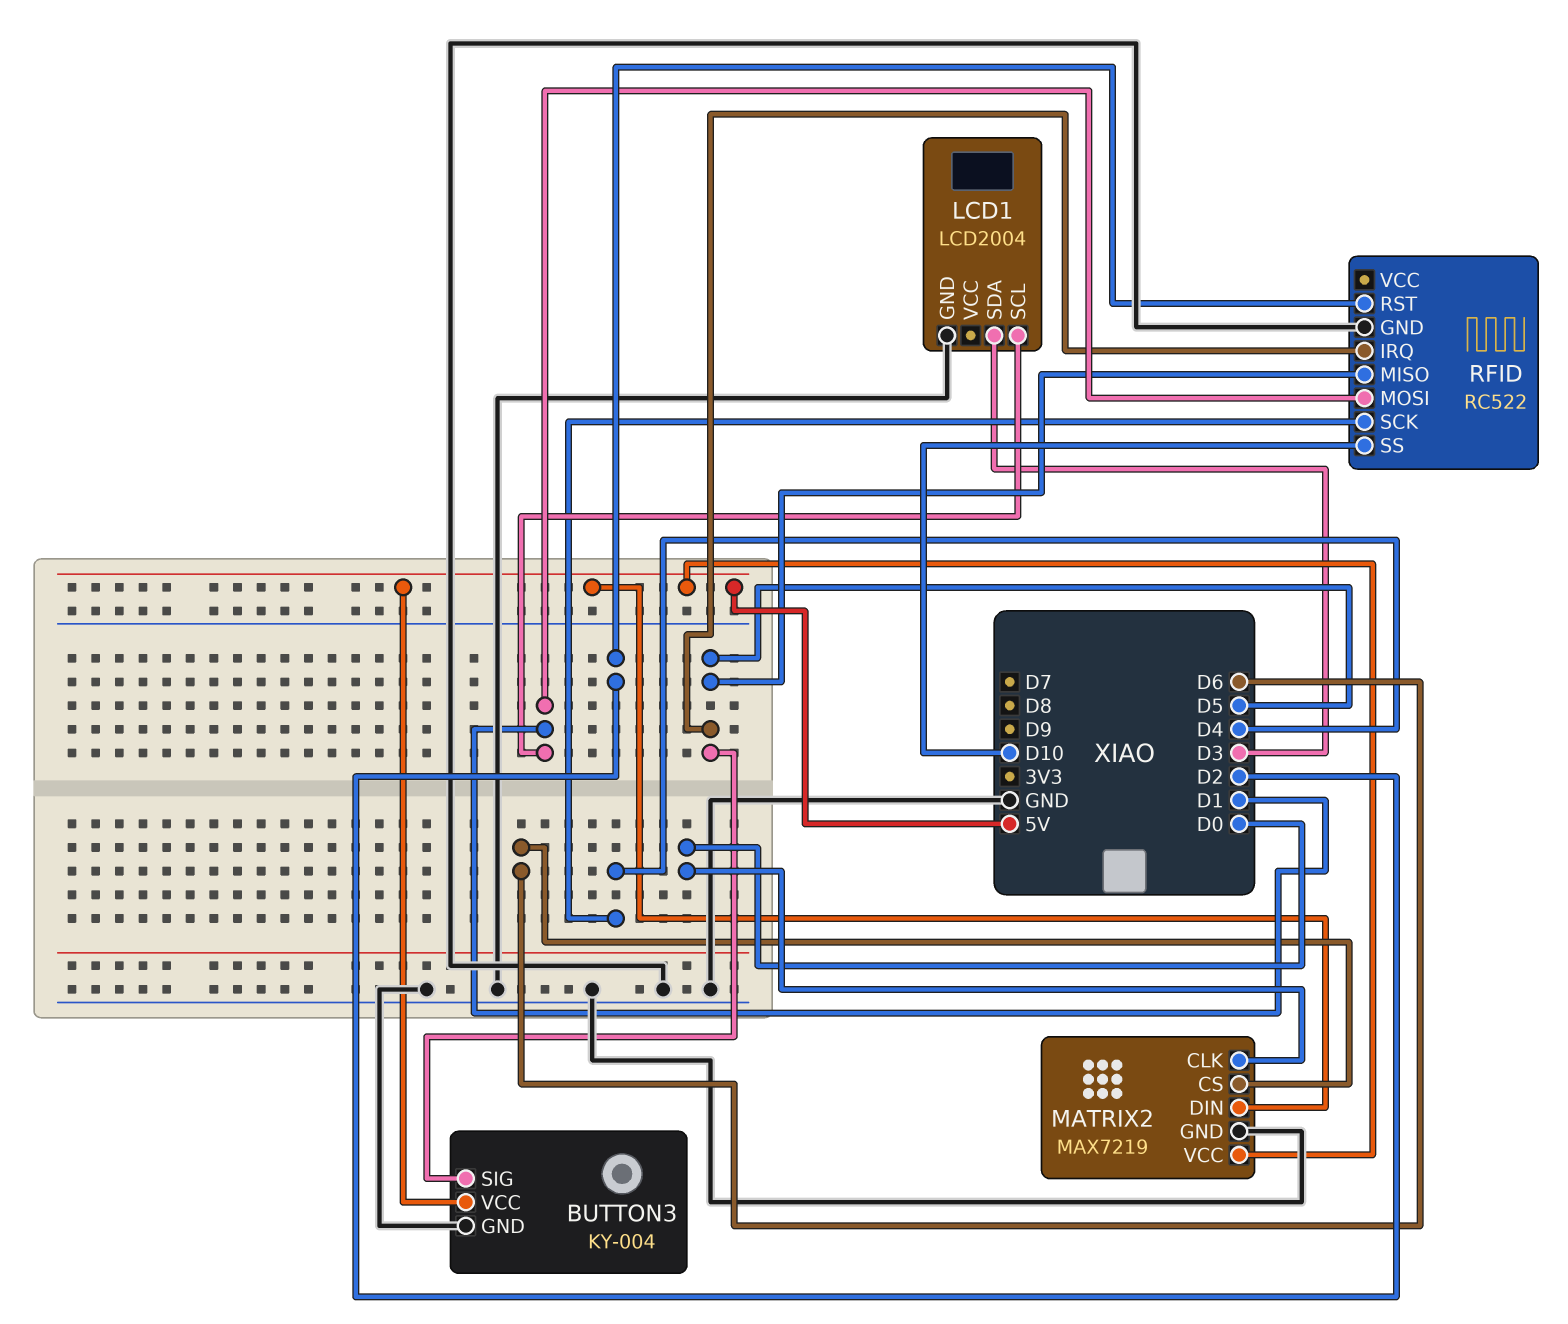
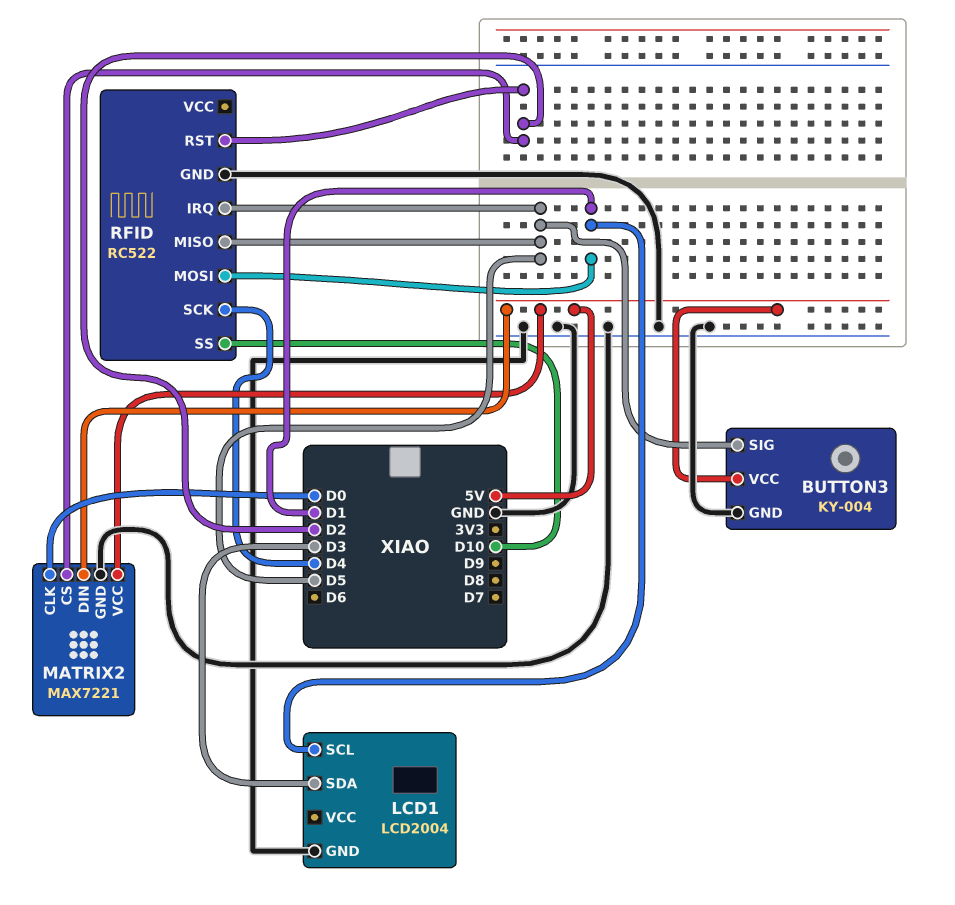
MATRIX2: MAX7219 -> MAX7221
MATRIX2 pin CS: D6 -> D2

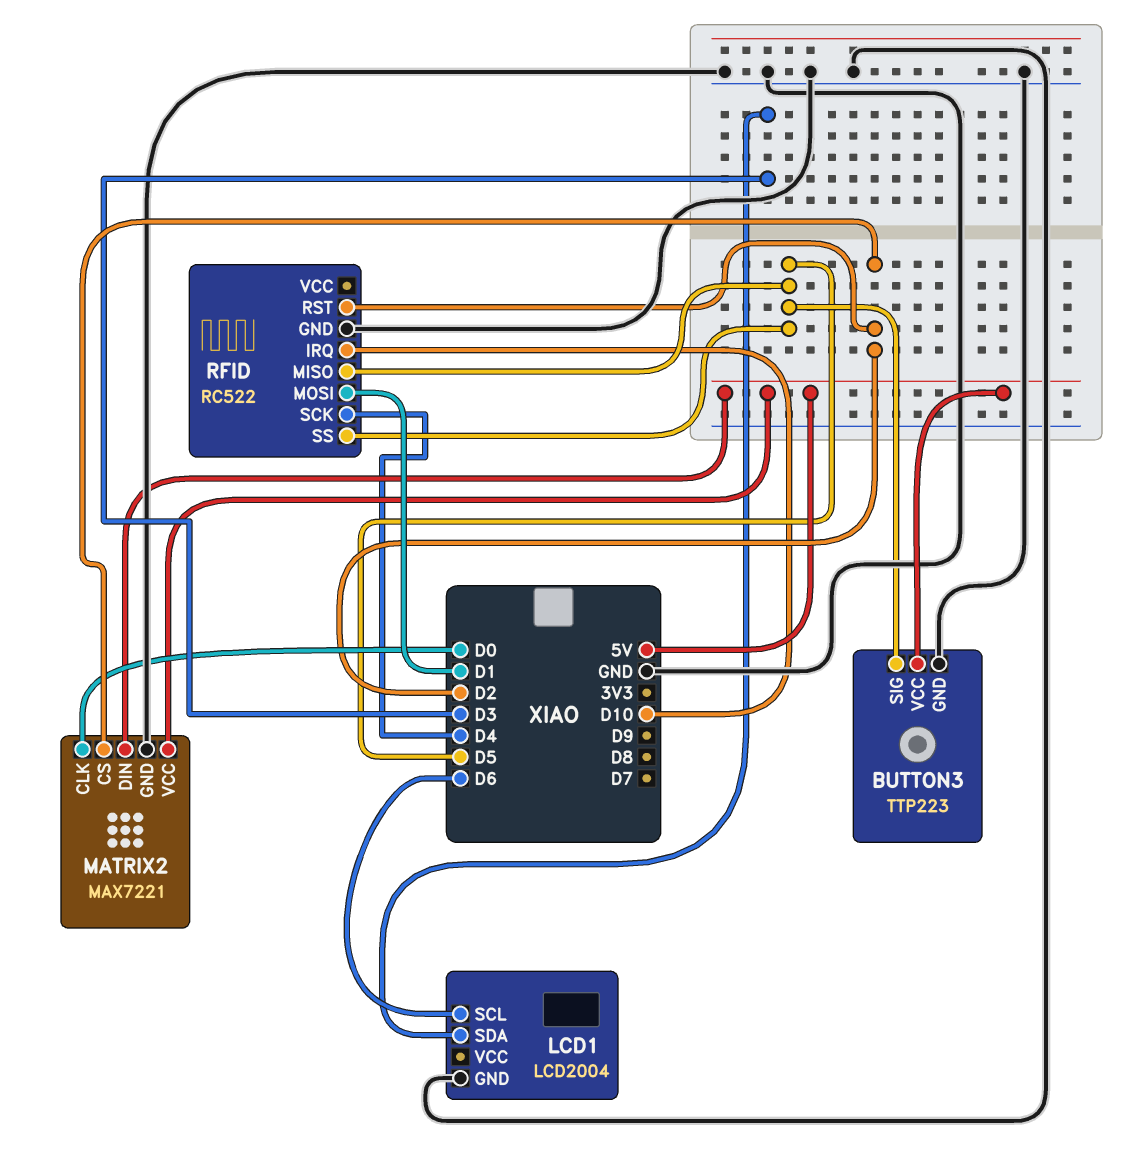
BUTTON3: KY-004 -> TTP223
LCD1 pin SCL: D1 -> D6
RFID pin IRQ: D5 -> D10
RFID pin SS: D10 -> D5

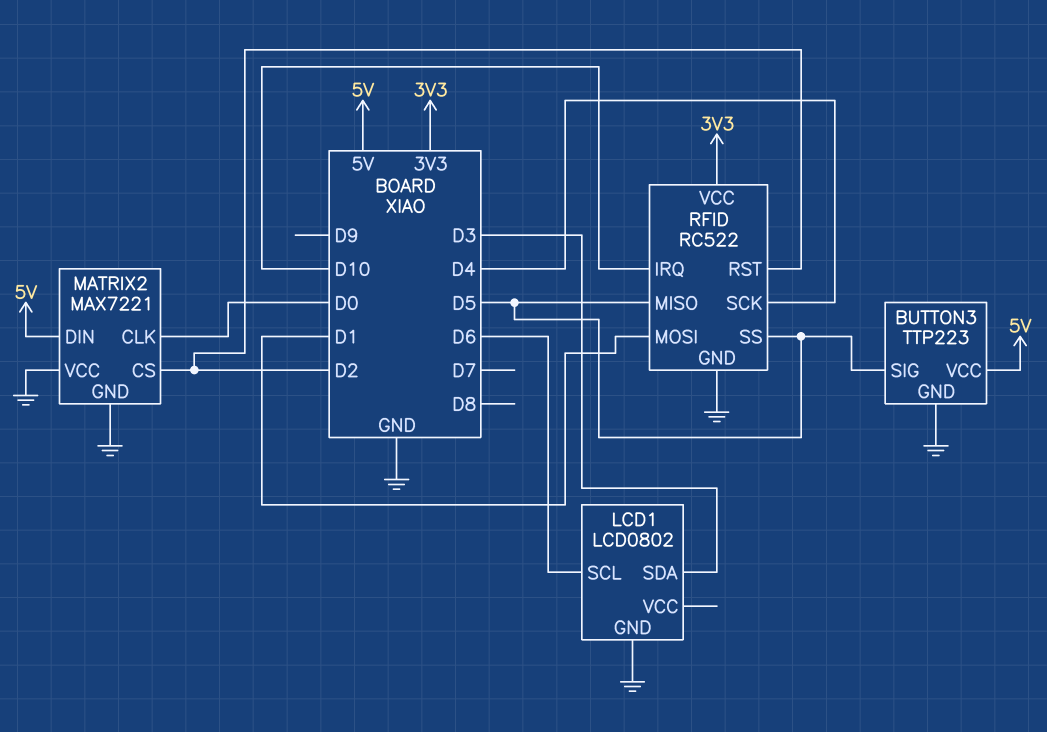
LCD1: LCD2004 -> LCD0802
MATRIX2 pin VCC: 5V -> GND
RFID pin VCC: none -> 3V3

